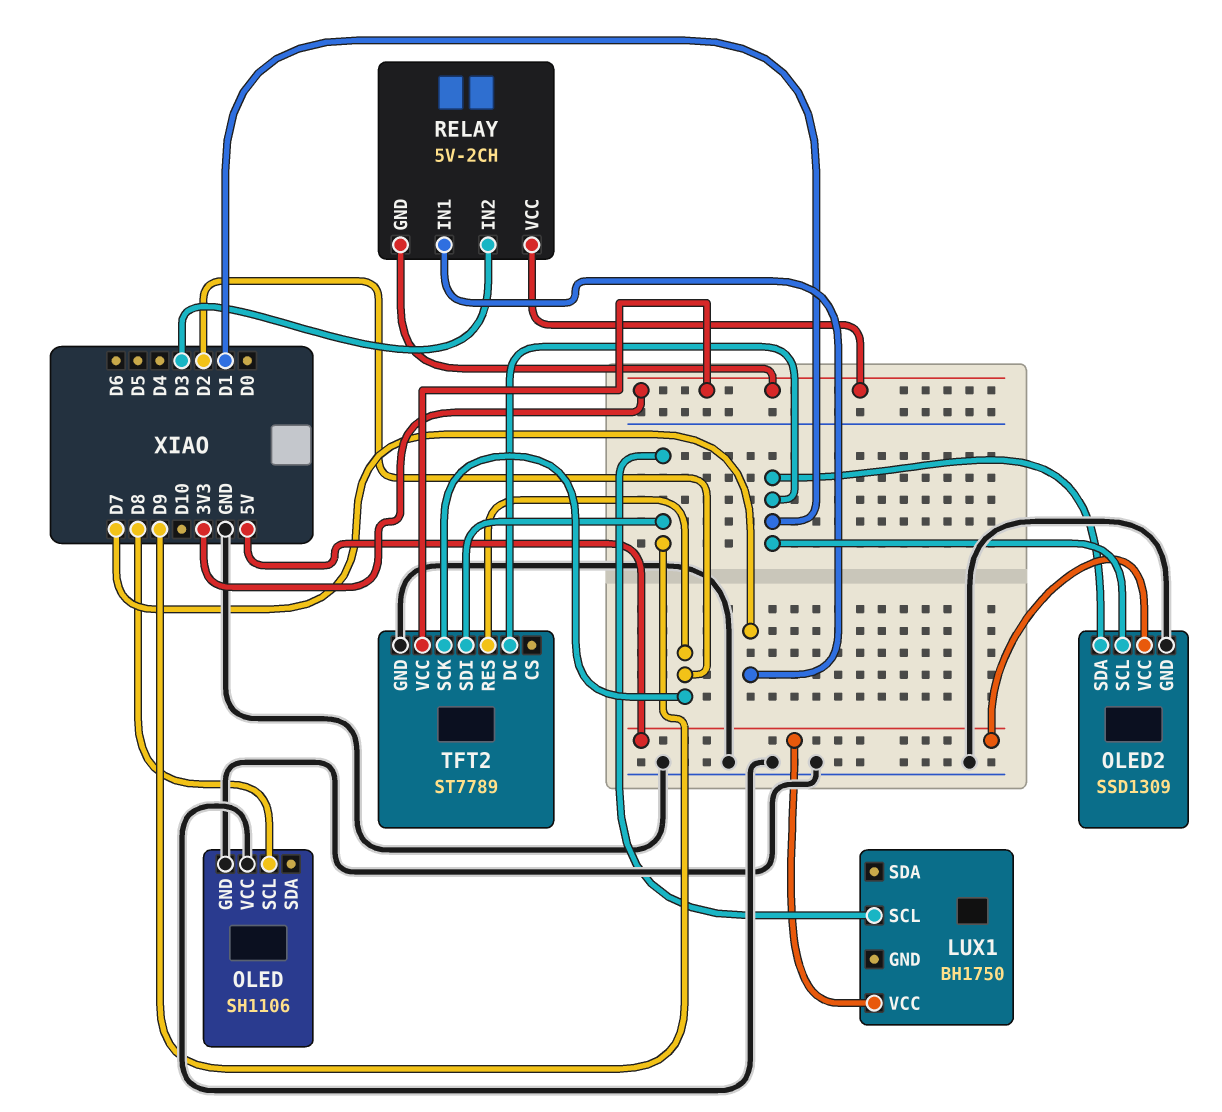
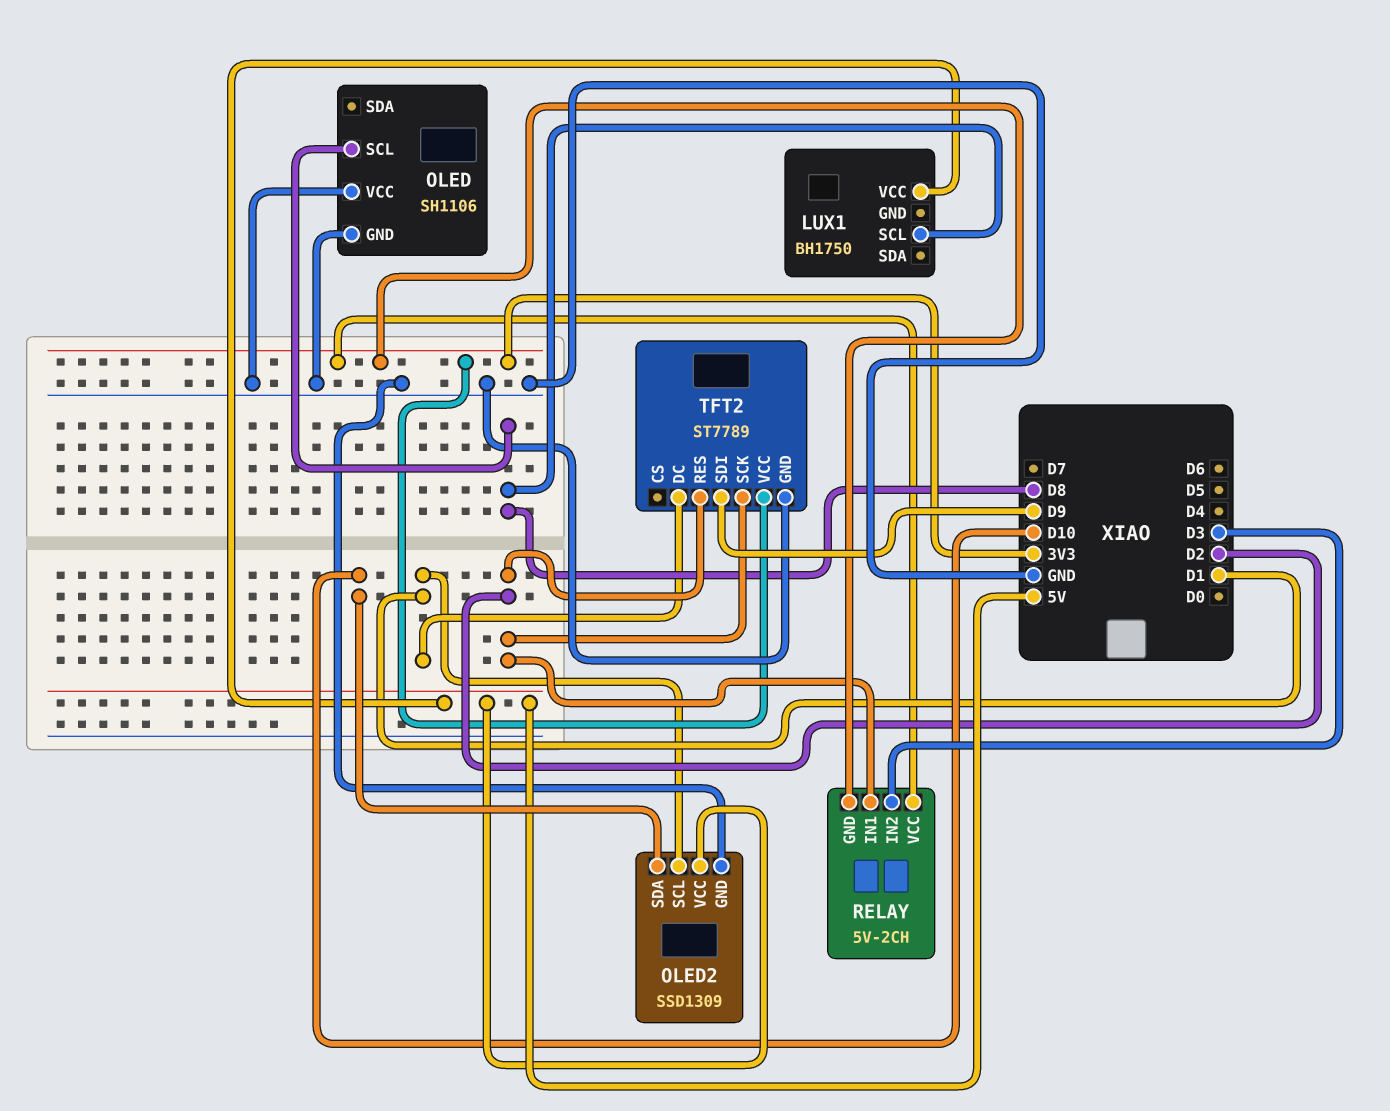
LUX1 pin SCL: D9 -> D8
OLED2 pin SDA: D1 -> D10
RELAY pin IN1: D7 -> D2

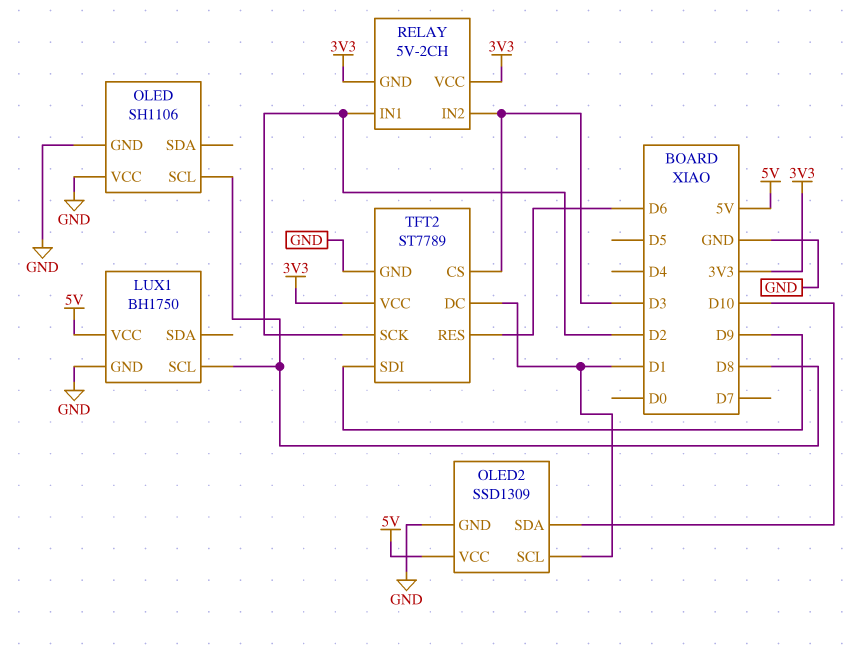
LUX1 pin GND: none -> GND
TFT2 pin CS: none -> D3
TFT2 pin RES: D2 -> D6

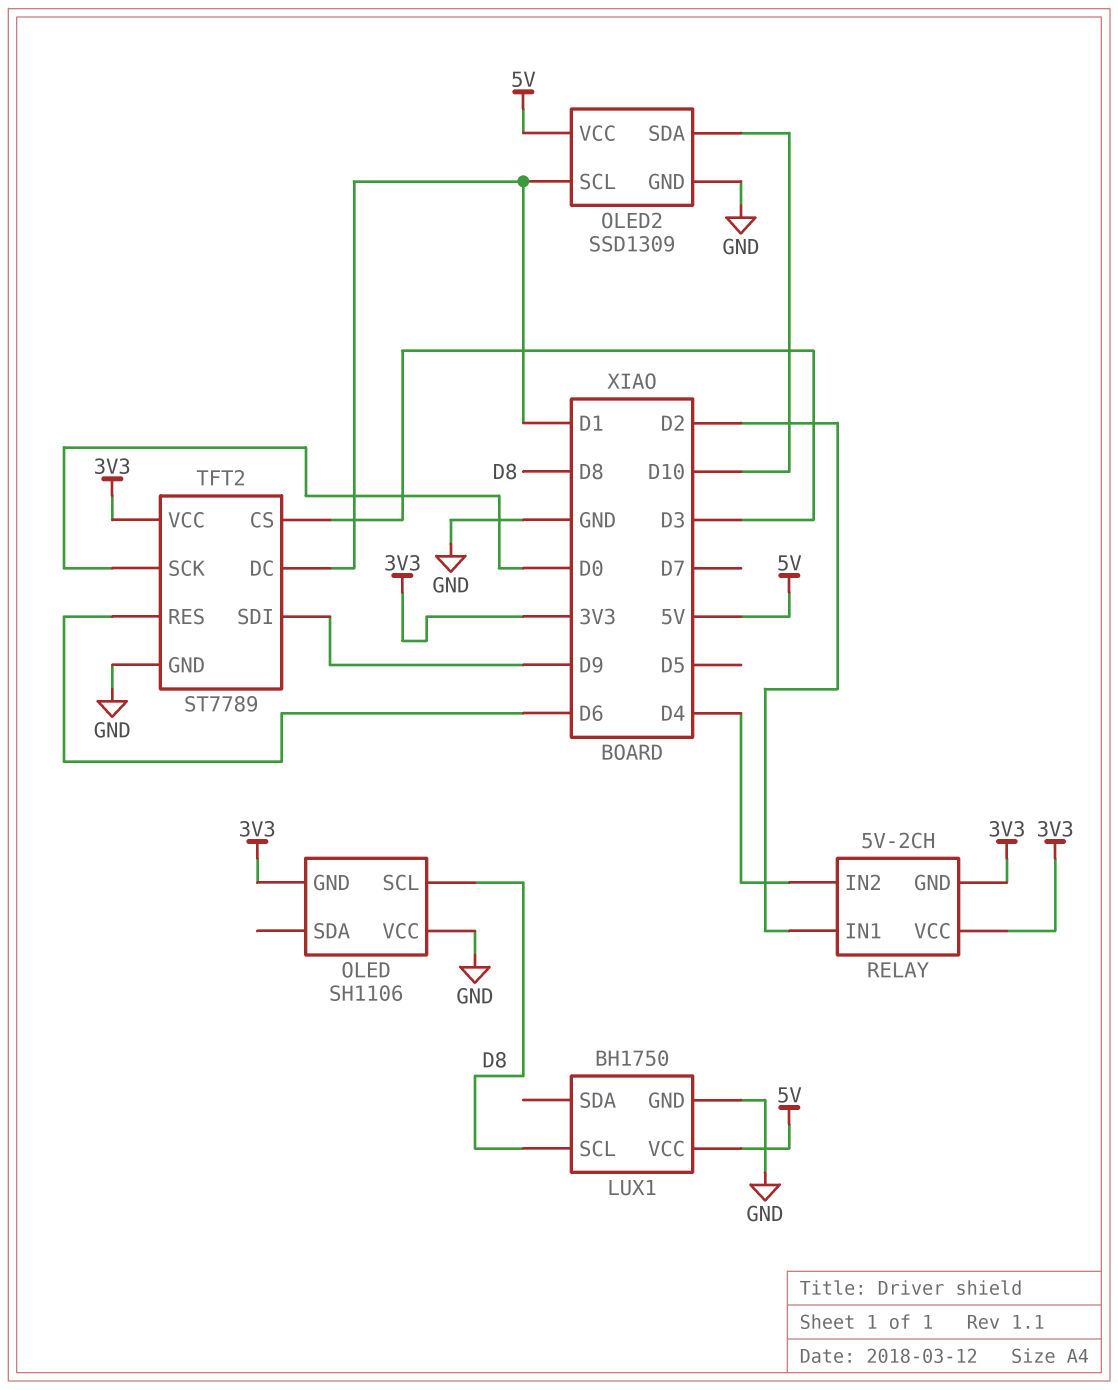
OLED pin GND: GND -> 3V3
RELAY pin IN2: D3 -> D4
TFT2 pin SCK: D2 -> D0

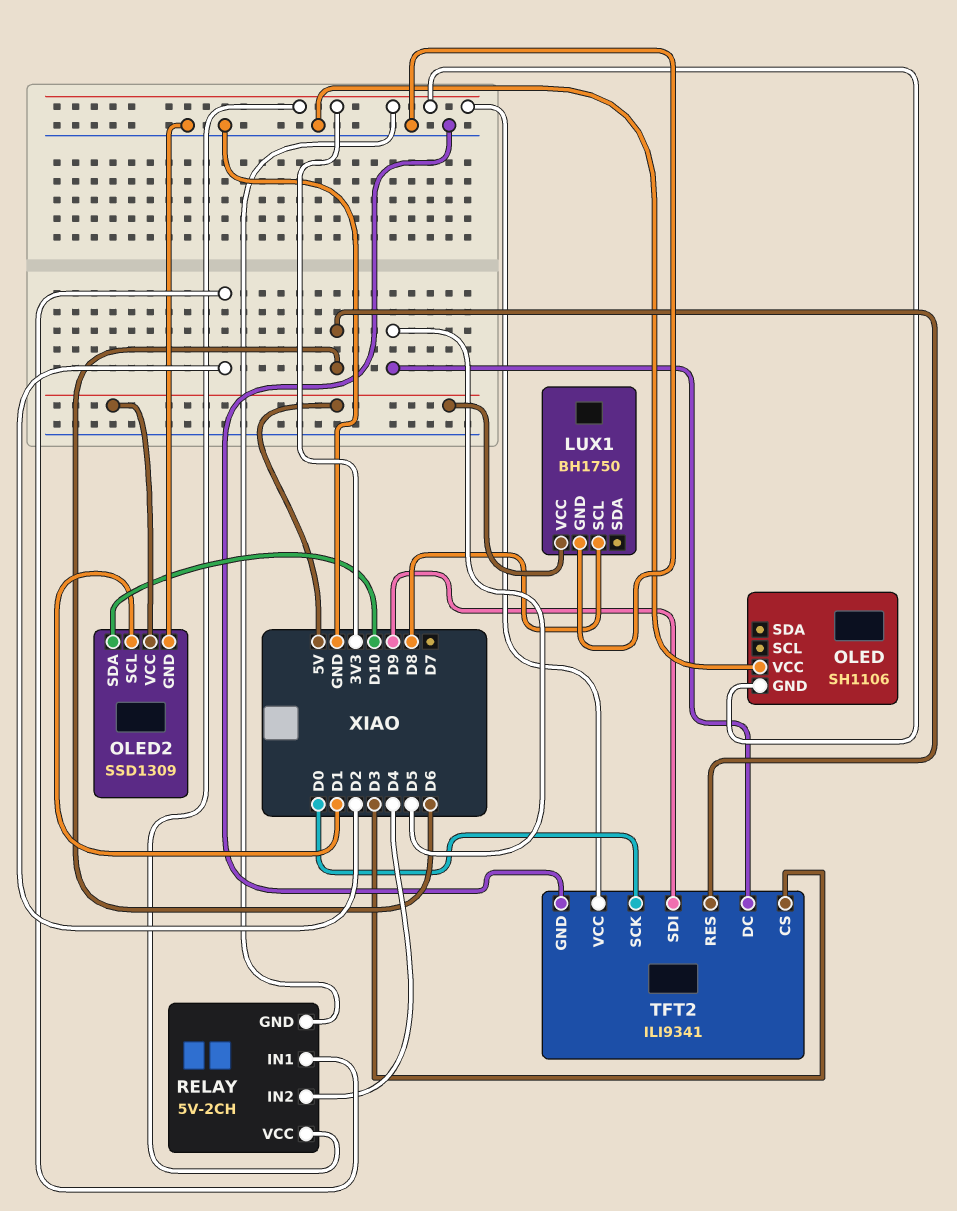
OLED pin SCL: D8 -> none
TFT2: ST7789 -> ILI9341
TFT2 pin DC: D1 -> D5

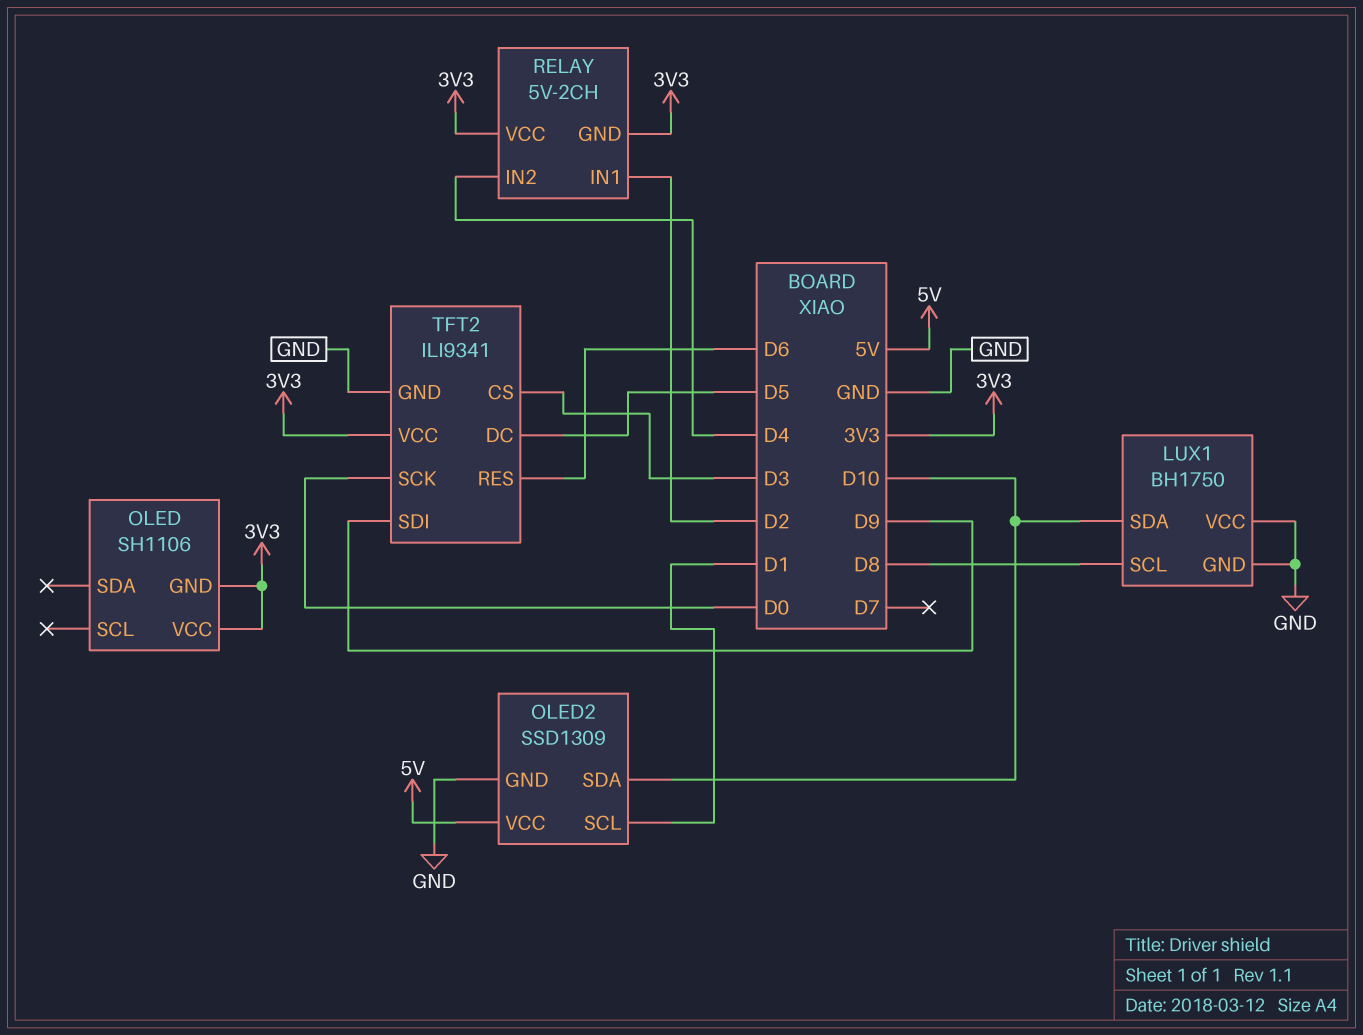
LUX1 pin SDA: none -> D10
LUX1 pin VCC: 5V -> GND
OLED pin VCC: GND -> 3V3

